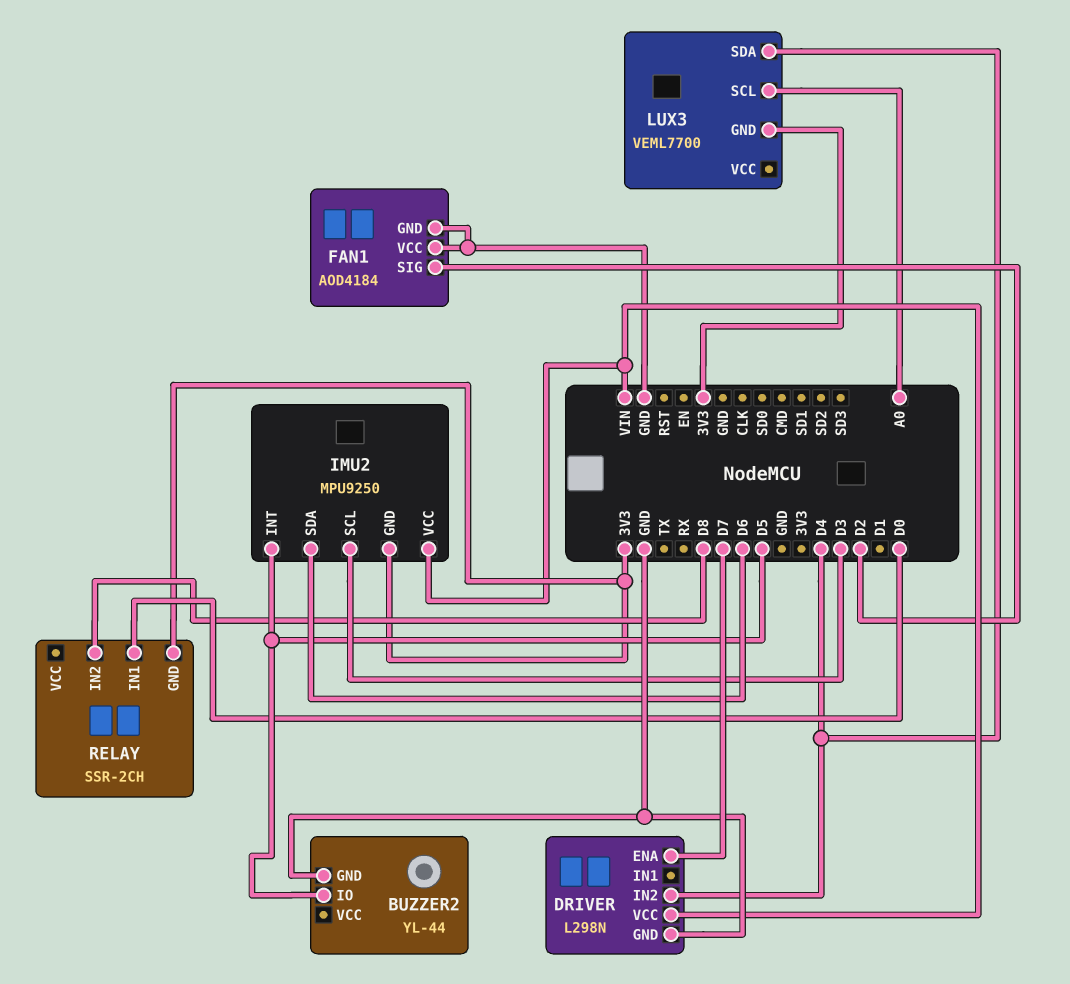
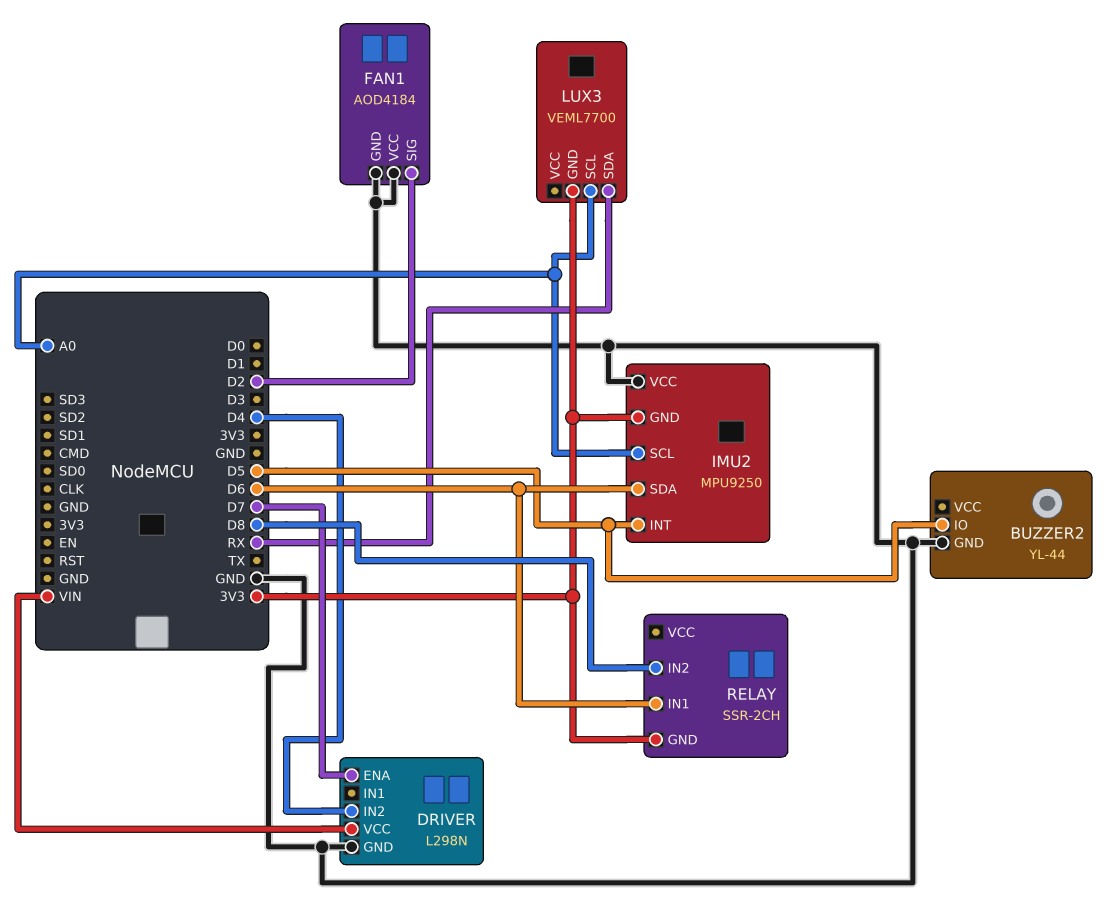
IMU2 pin SCL: D3 -> A0
IMU2 pin VCC: VIN -> GND
LUX3 pin SDA: D4 -> RX
RELAY pin IN1: D0 -> D6

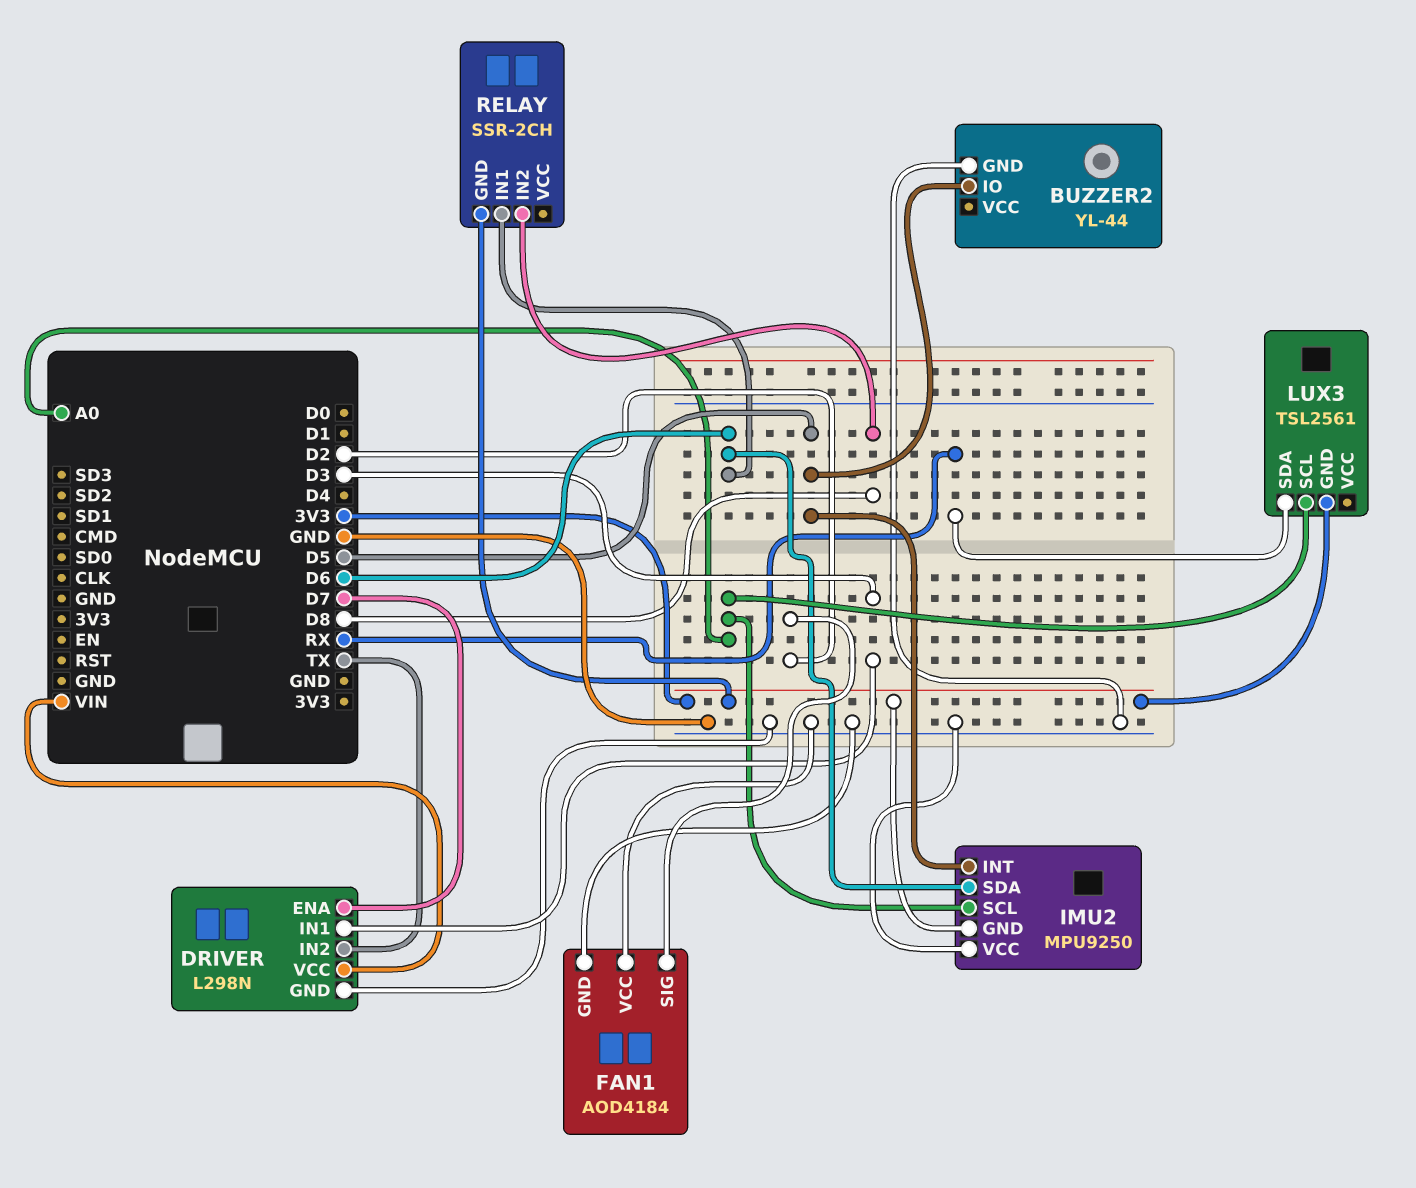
DRIVER pin IN1: none -> D3
DRIVER pin IN2: D4 -> TX
LUX3: VEML7700 -> TSL2561

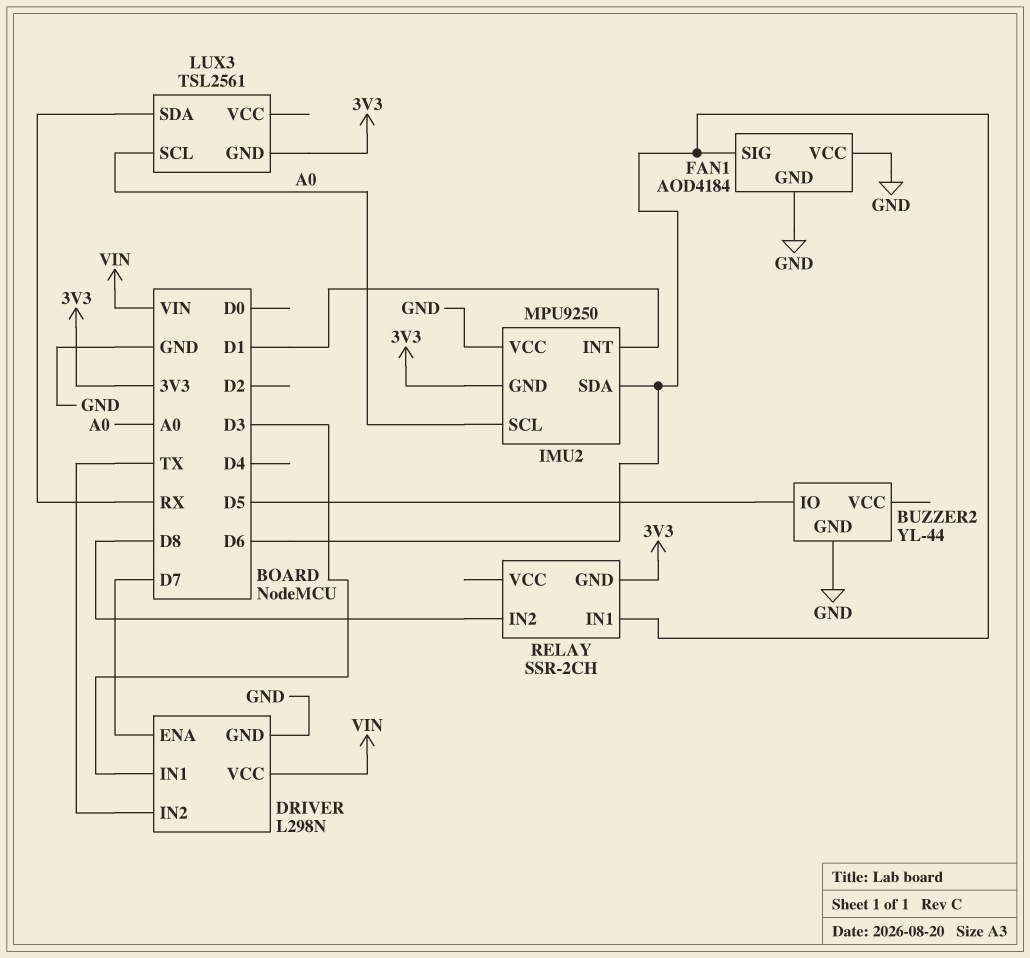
FAN1 pin SIG: D2 -> D6
IMU2 pin INT: D5 -> D1

